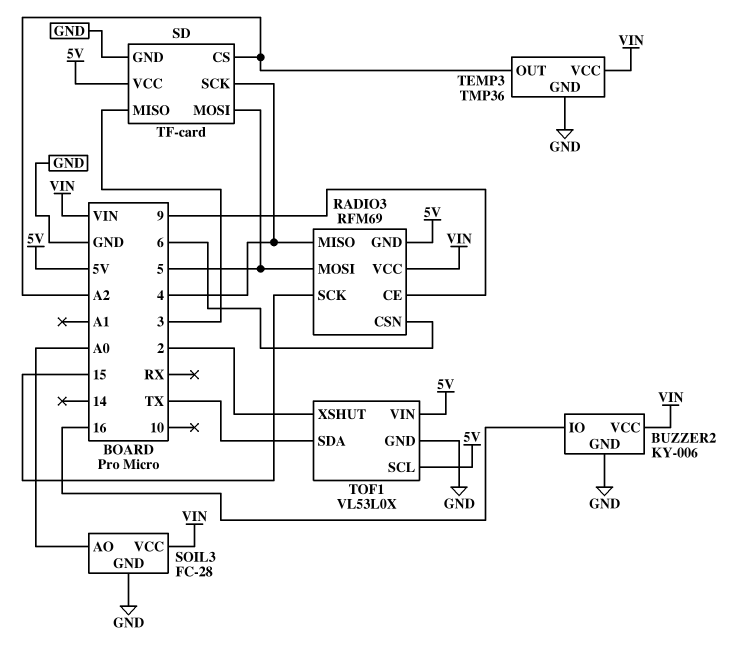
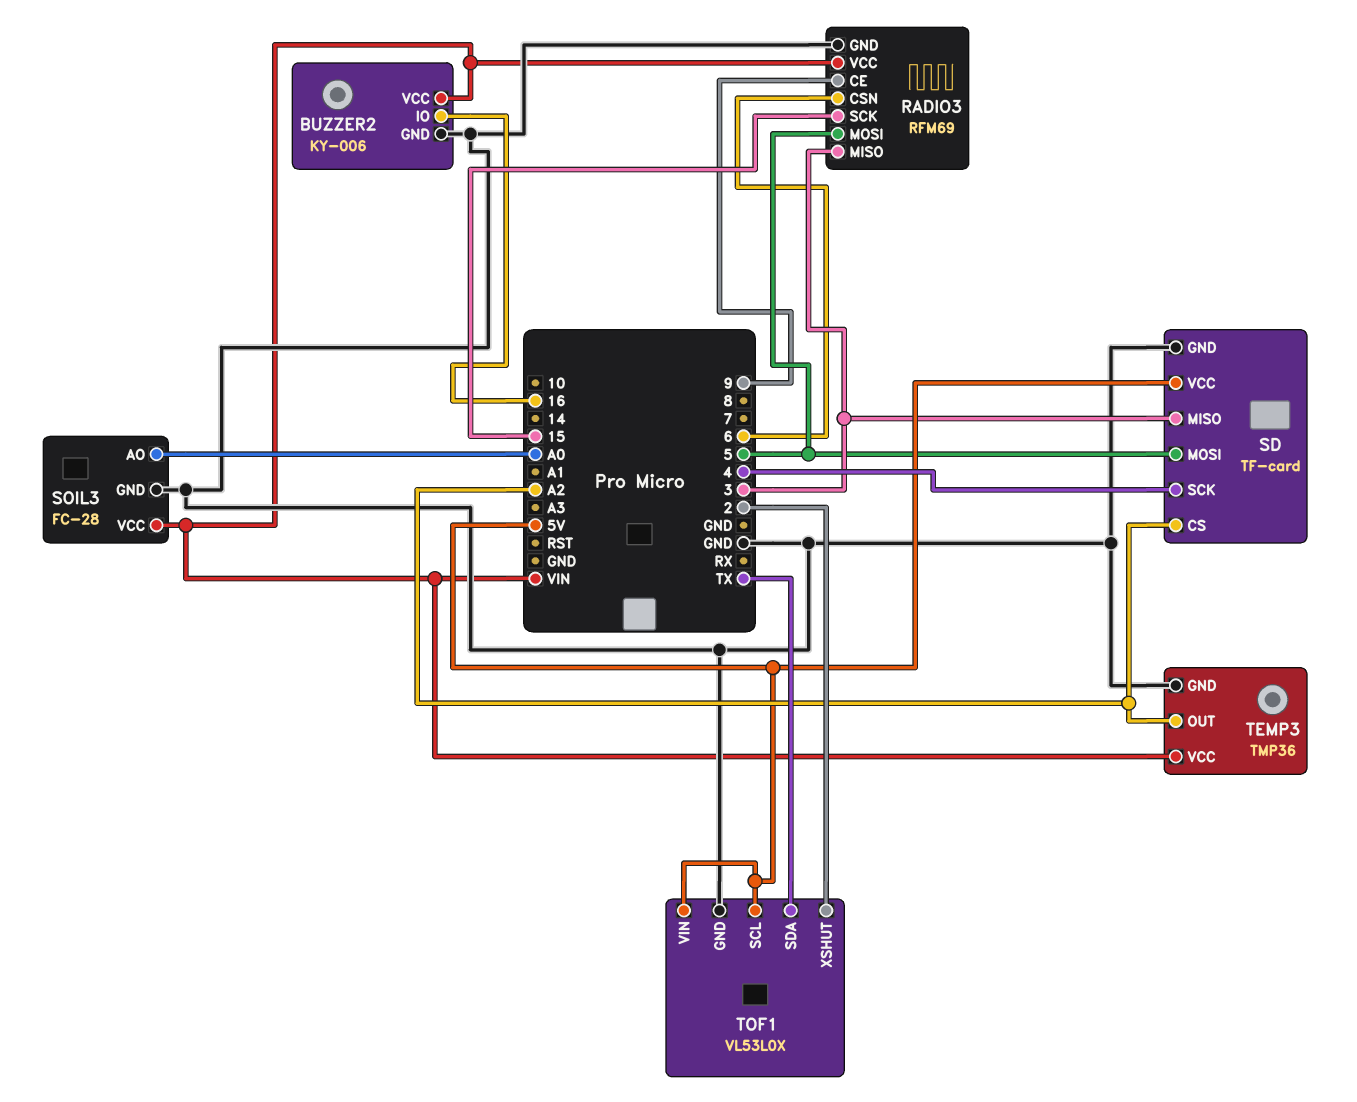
RADIO3 pin GND: 5V -> GND
RADIO3 pin MISO: 4 -> 3

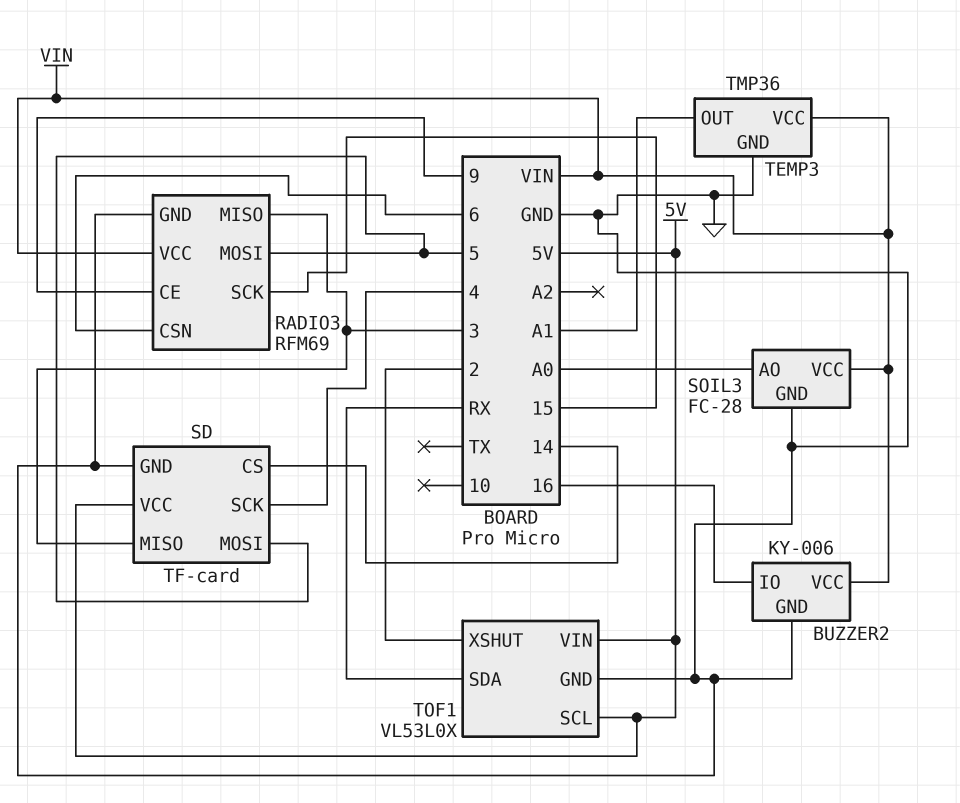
SD pin CS: A2 -> 14
TEMP3 pin OUT: A2 -> A1
TOF1 pin SDA: TX -> RX

